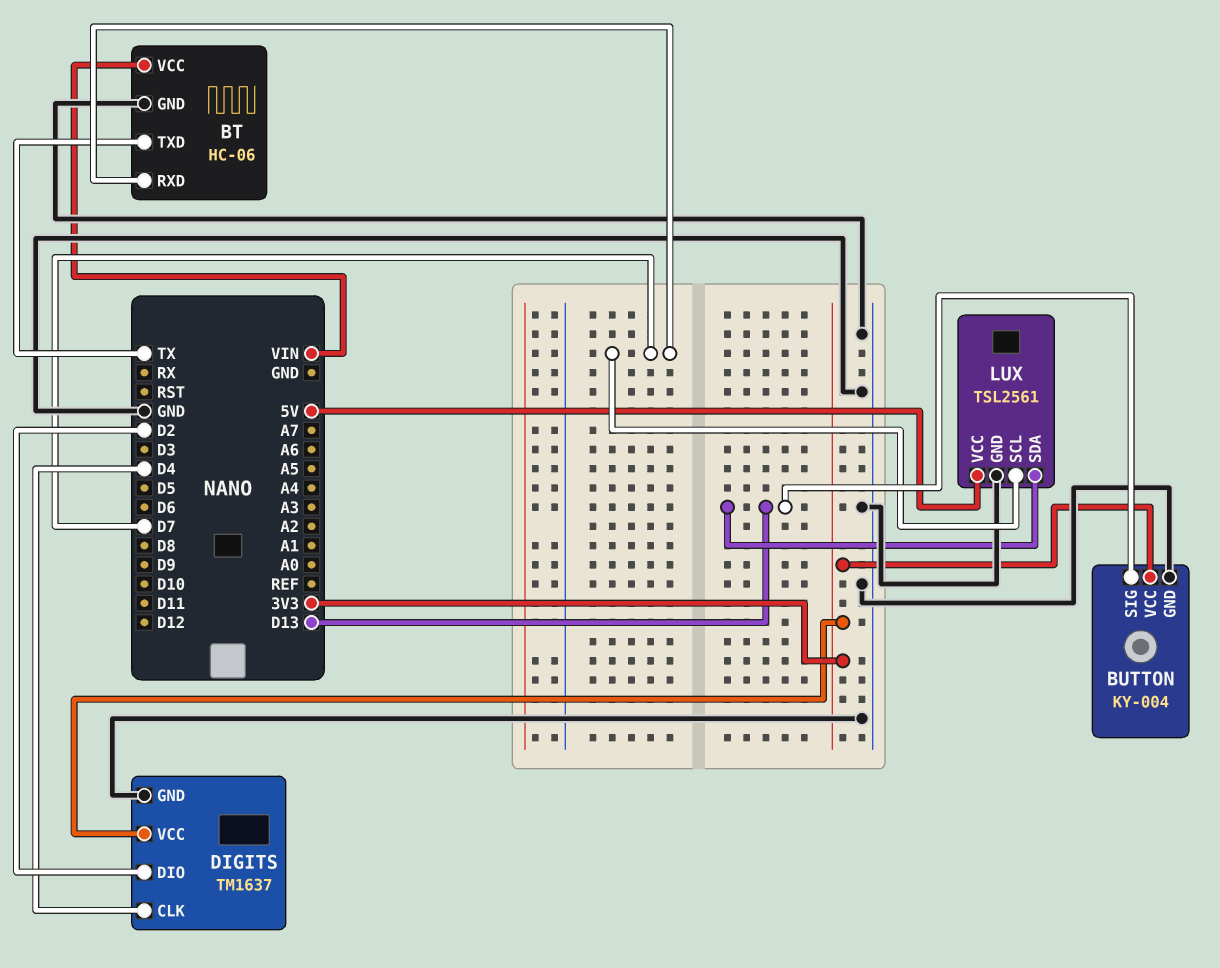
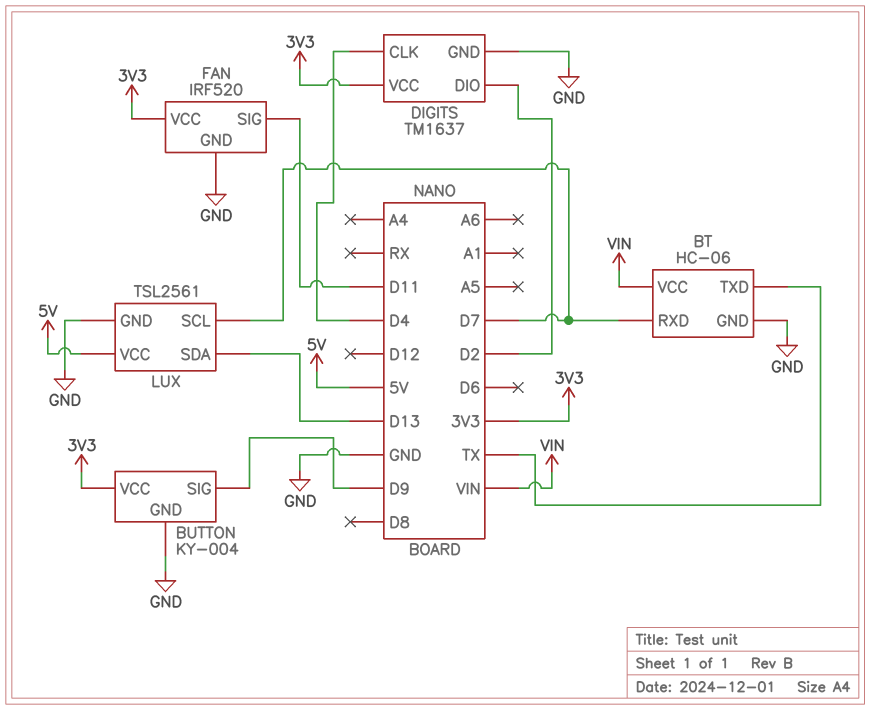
BUTTON pin SIG: D13 -> D9
FAN: none -> IRF520
FAN pin GND: none -> GND
FAN pin SIG: none -> D11
FAN pin VCC: none -> 3V3

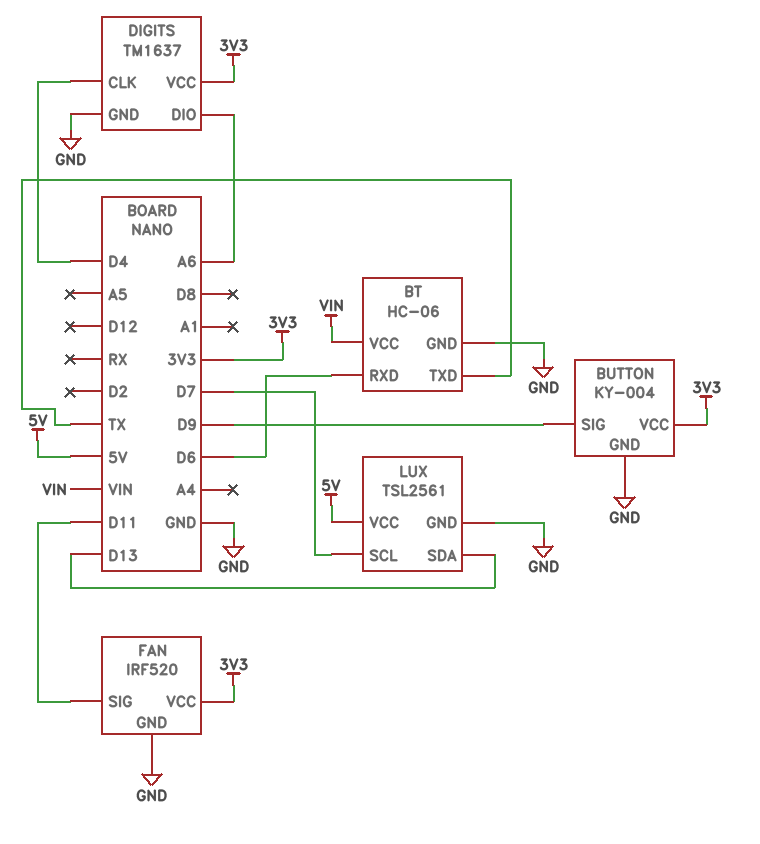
BT pin RXD: D7 -> D6
DIGITS pin DIO: D2 -> A6

